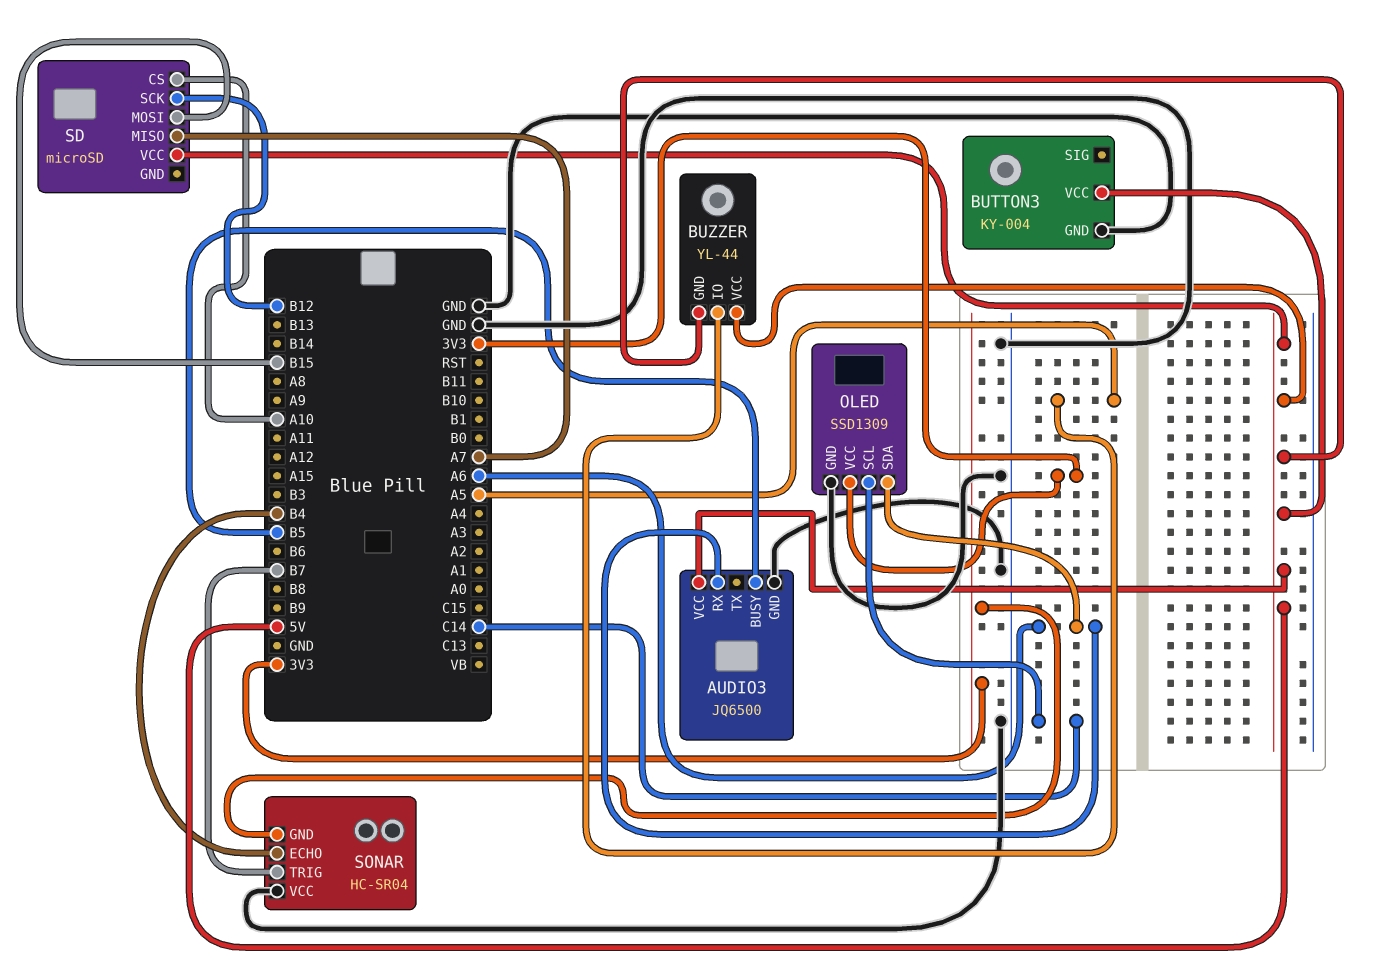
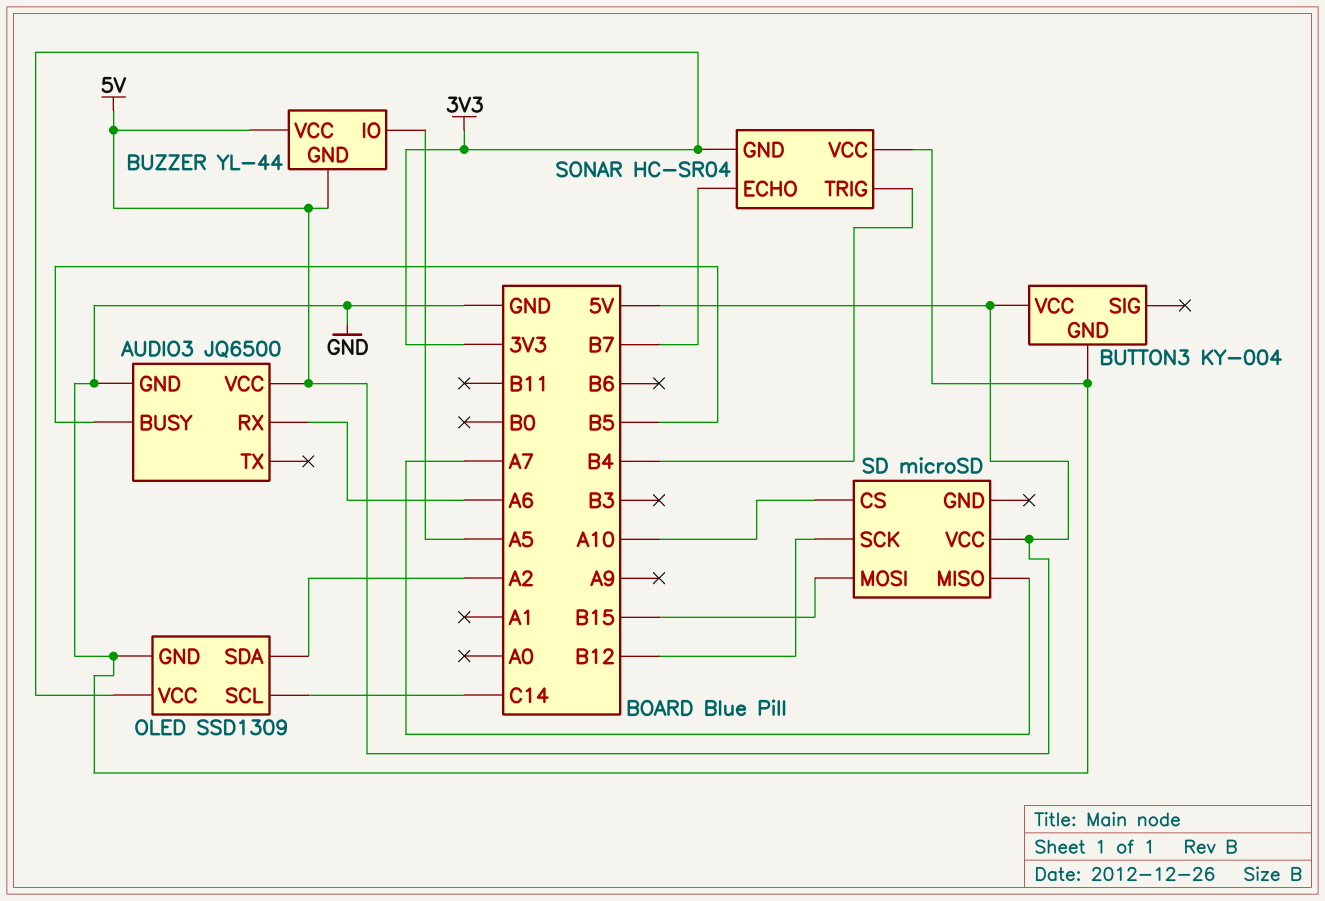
OLED pin SDA: A6 -> A2
SONAR pin ECHO: B4 -> B7
SONAR pin TRIG: B7 -> B4

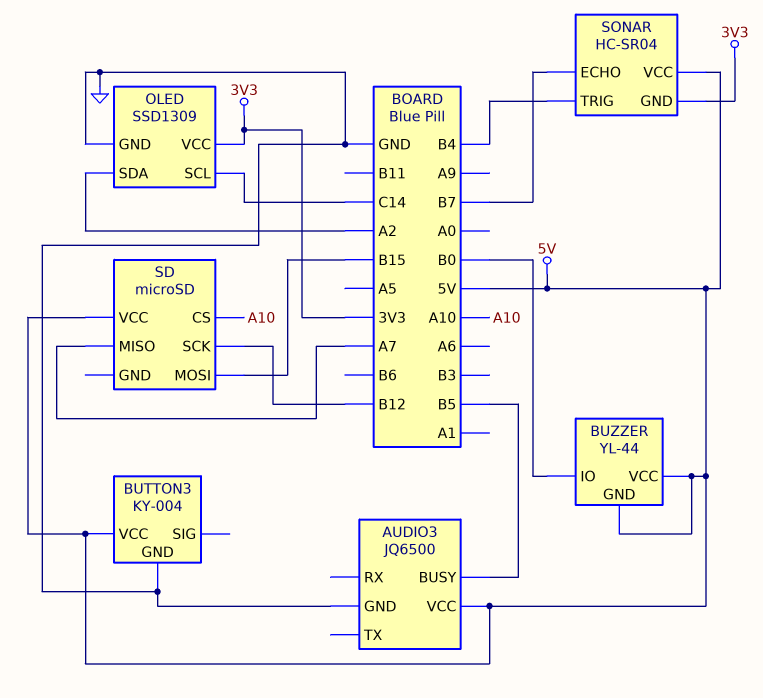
AUDIO3 pin RX: A6 -> none
BUZZER pin IO: A5 -> B0
SONAR pin VCC: GND -> 5V

